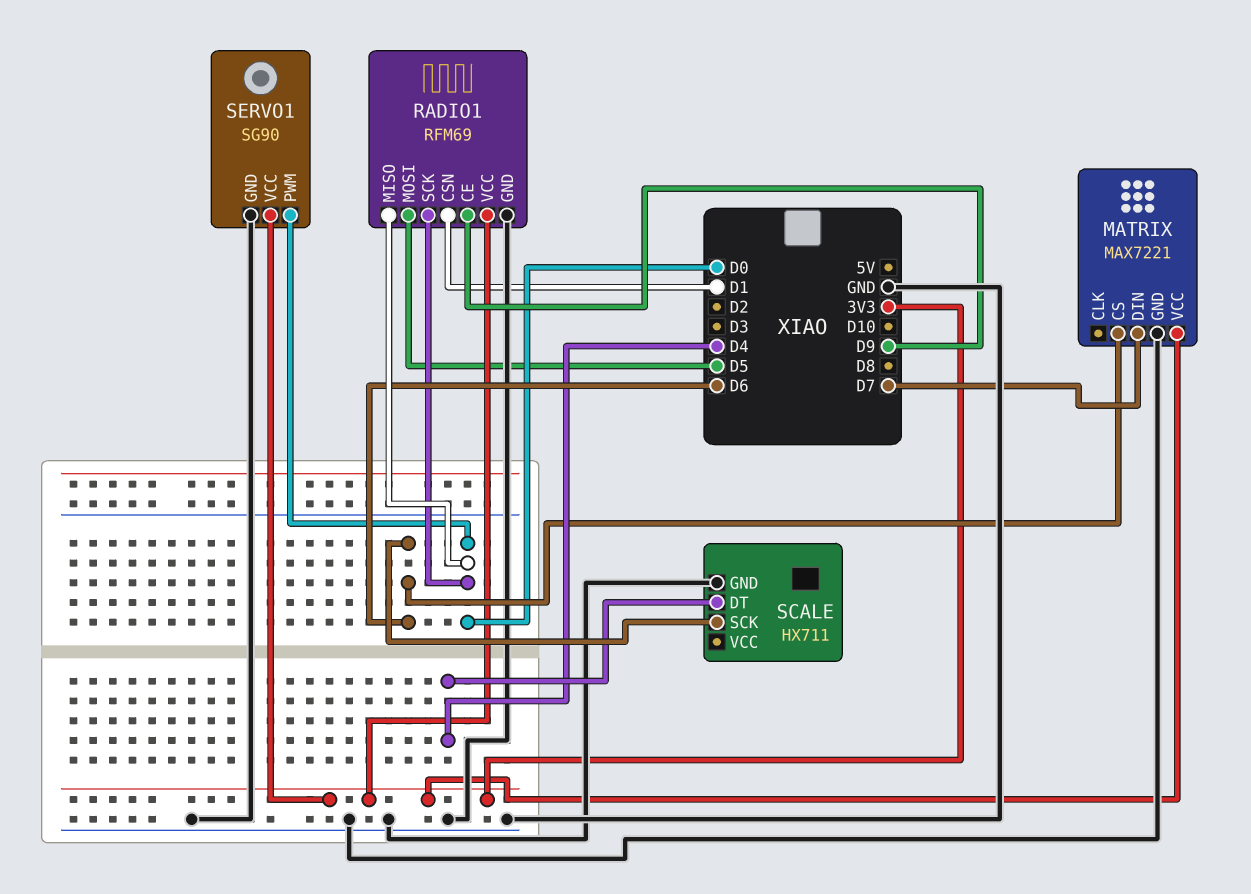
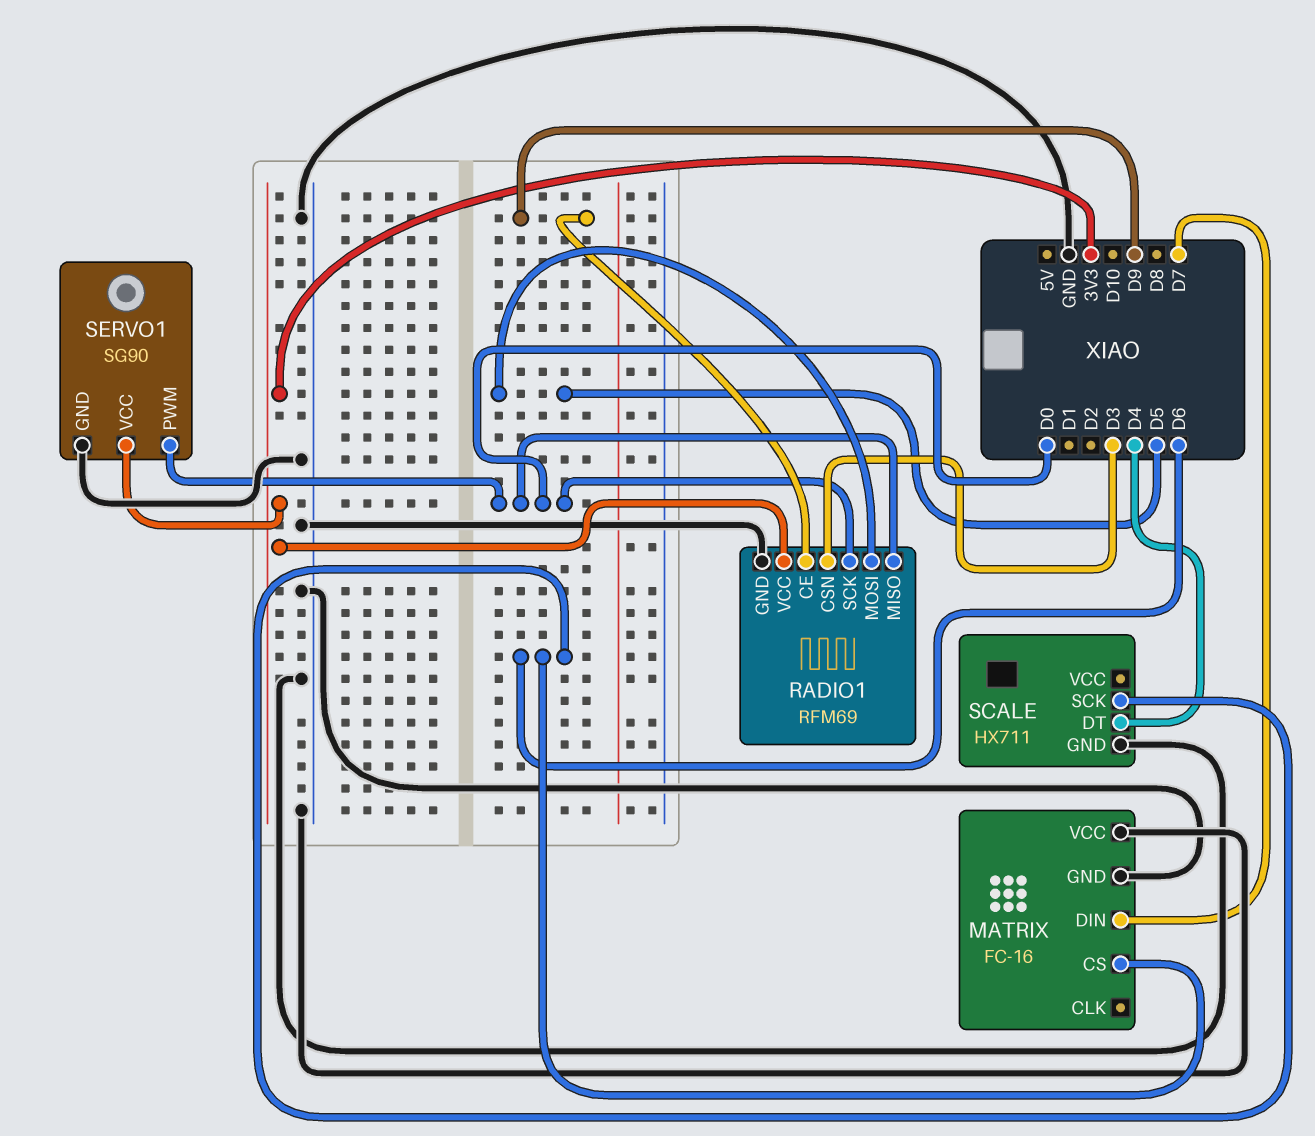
MATRIX: MAX7221 -> FC-16
MATRIX pin VCC: 3V3 -> GND
RADIO1 pin CSN: D1 -> D3

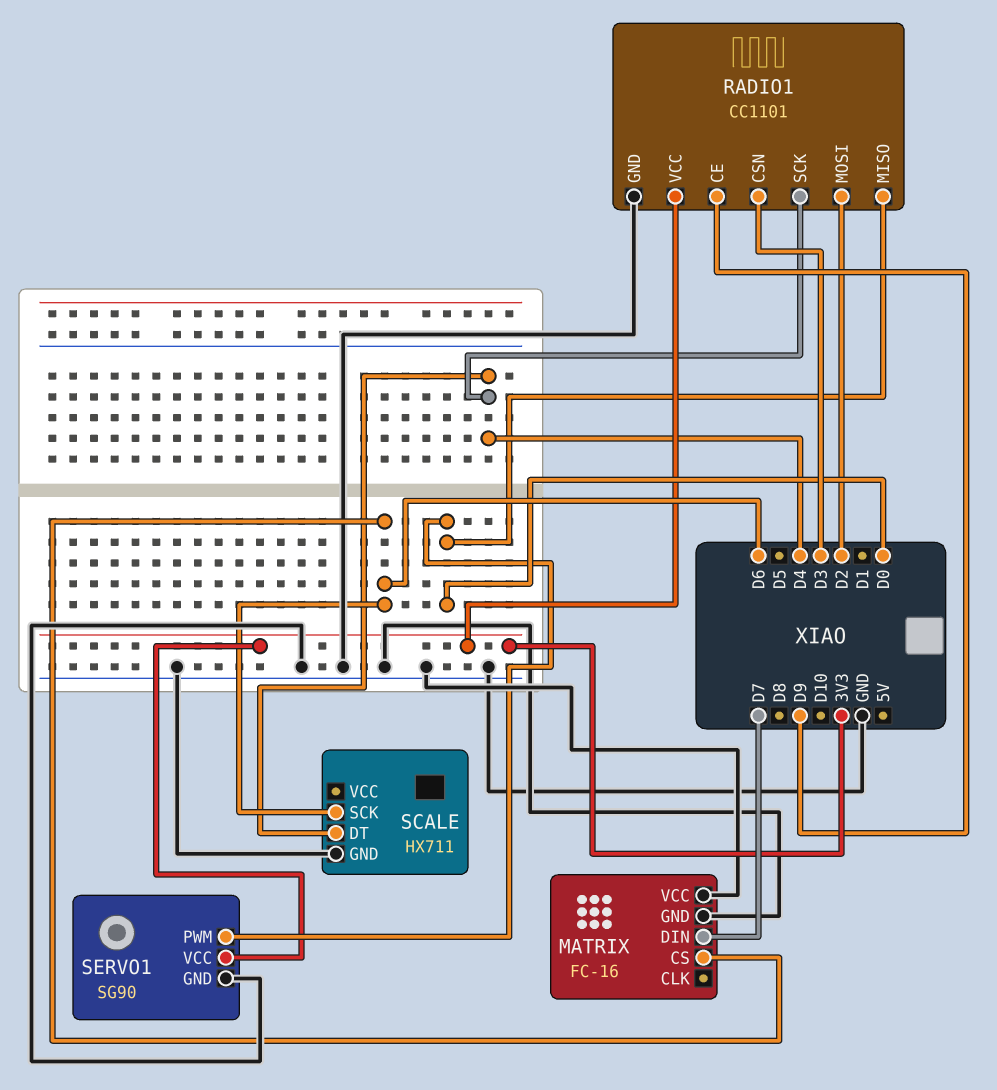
RADIO1: RFM69 -> CC1101
RADIO1 pin MOSI: D5 -> D2
RADIO1 pin SCK: D0 -> D4

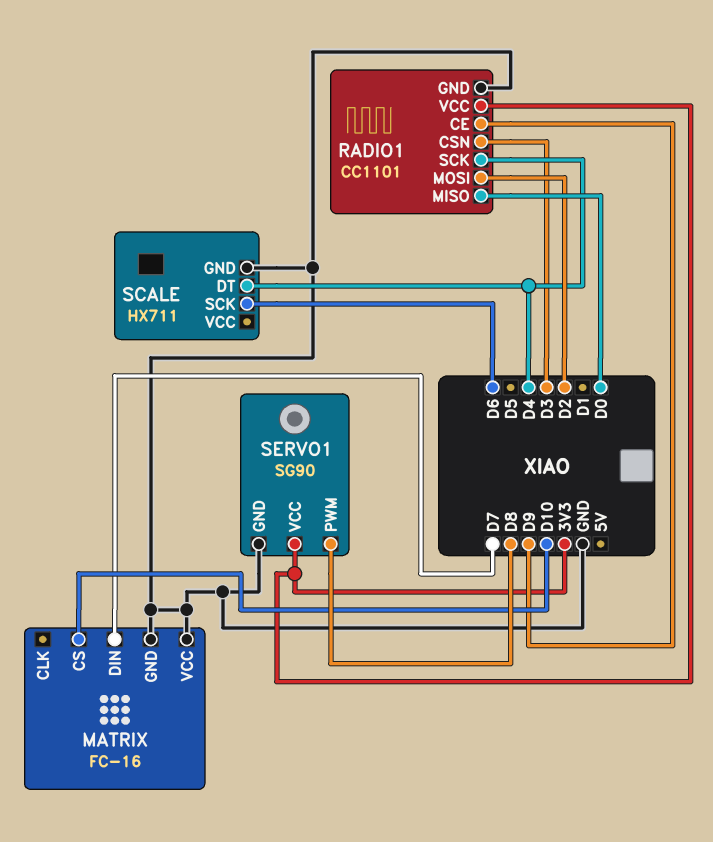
MATRIX pin CS: D6 -> D10
SERVO1 pin PWM: D0 -> D8

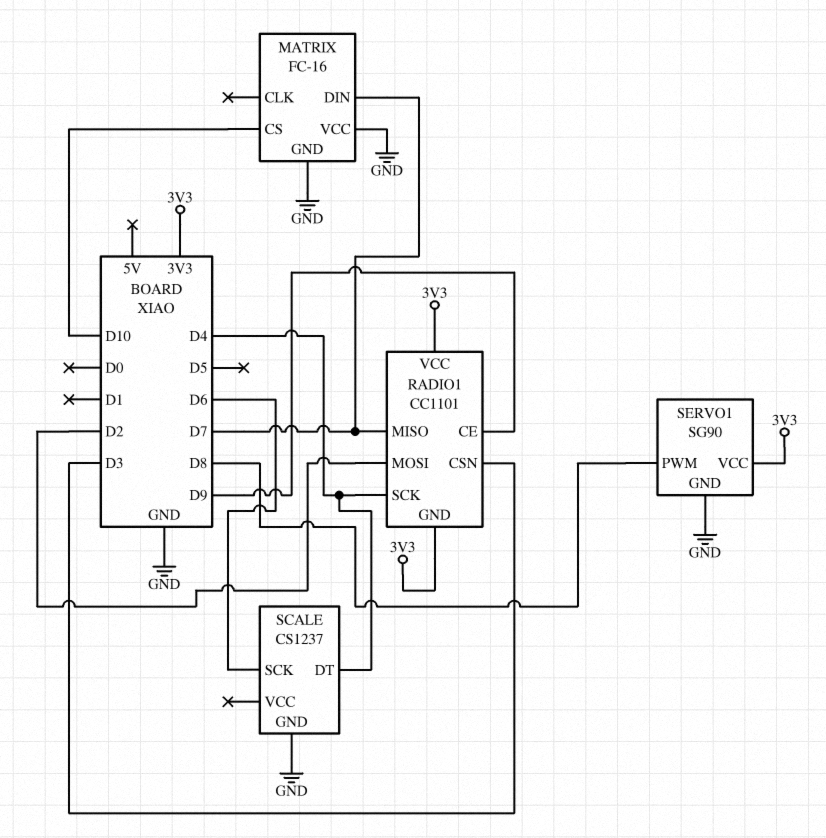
RADIO1 pin GND: GND -> 3V3
RADIO1 pin MISO: D0 -> D7
SCALE: HX711 -> CS1237

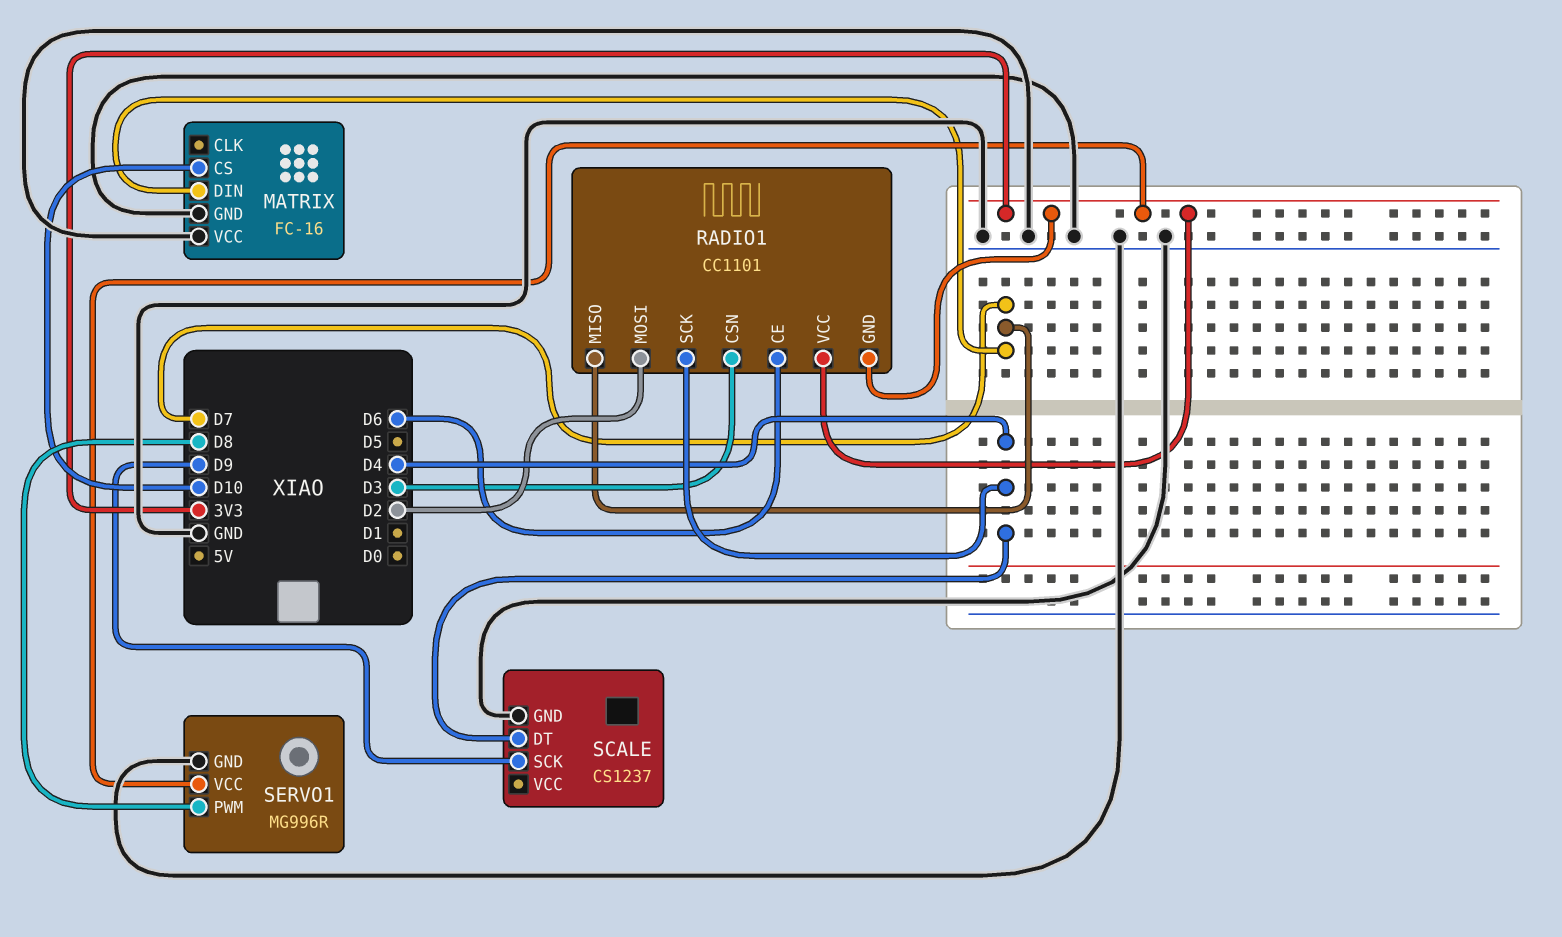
RADIO1 pin CE: D9 -> D6
SCALE pin SCK: D6 -> D9
SERVO1: SG90 -> MG996R

